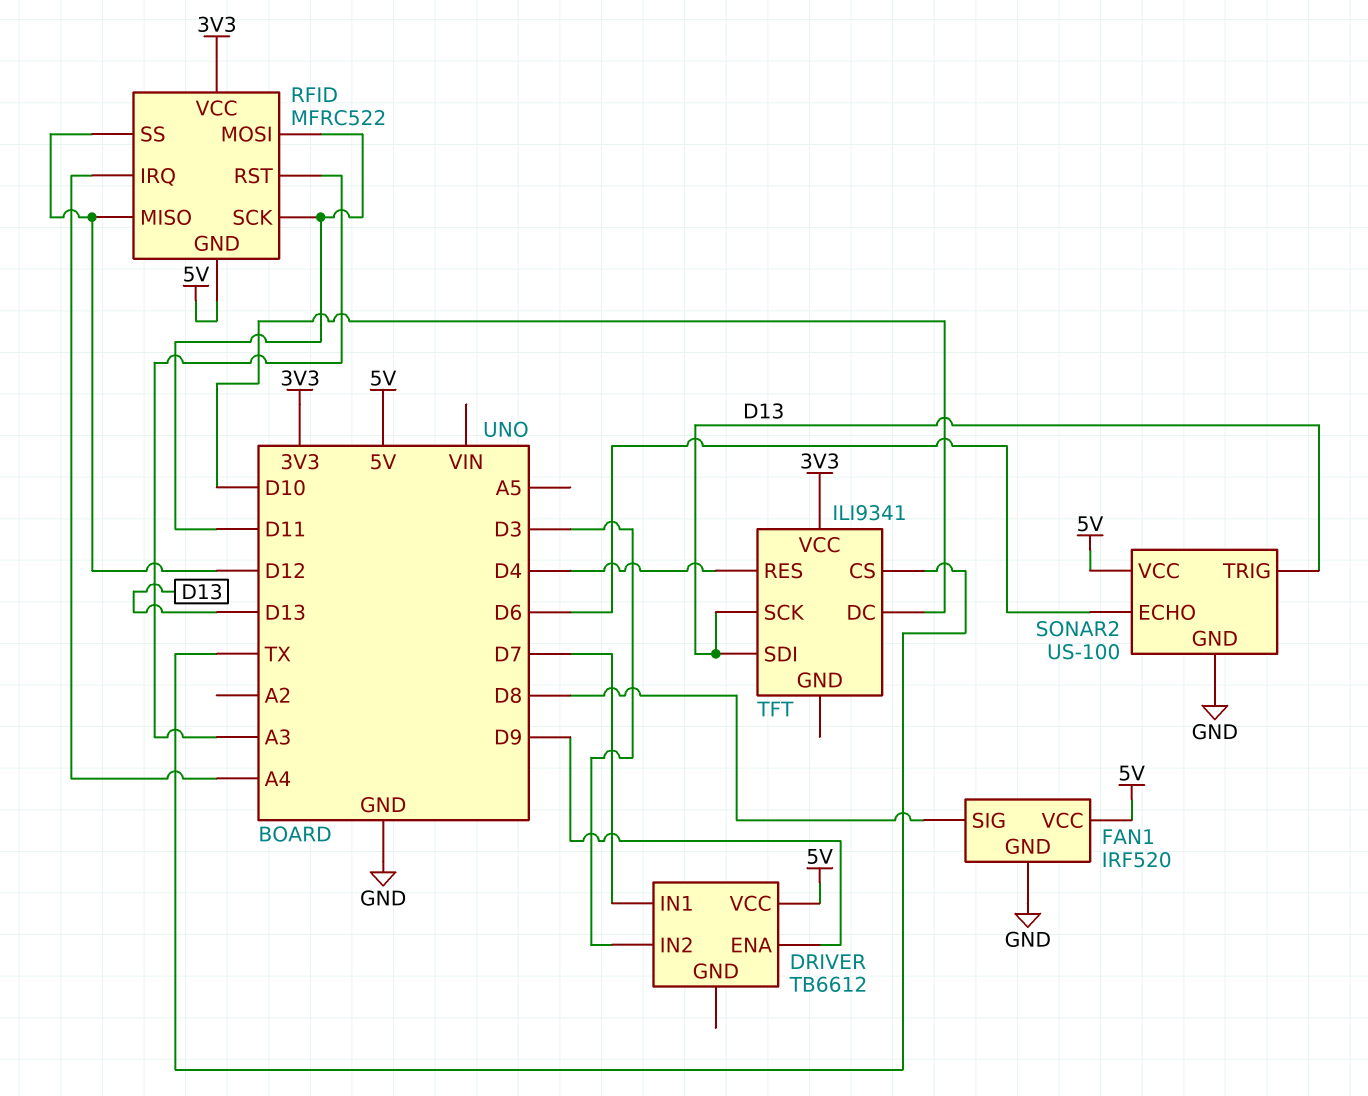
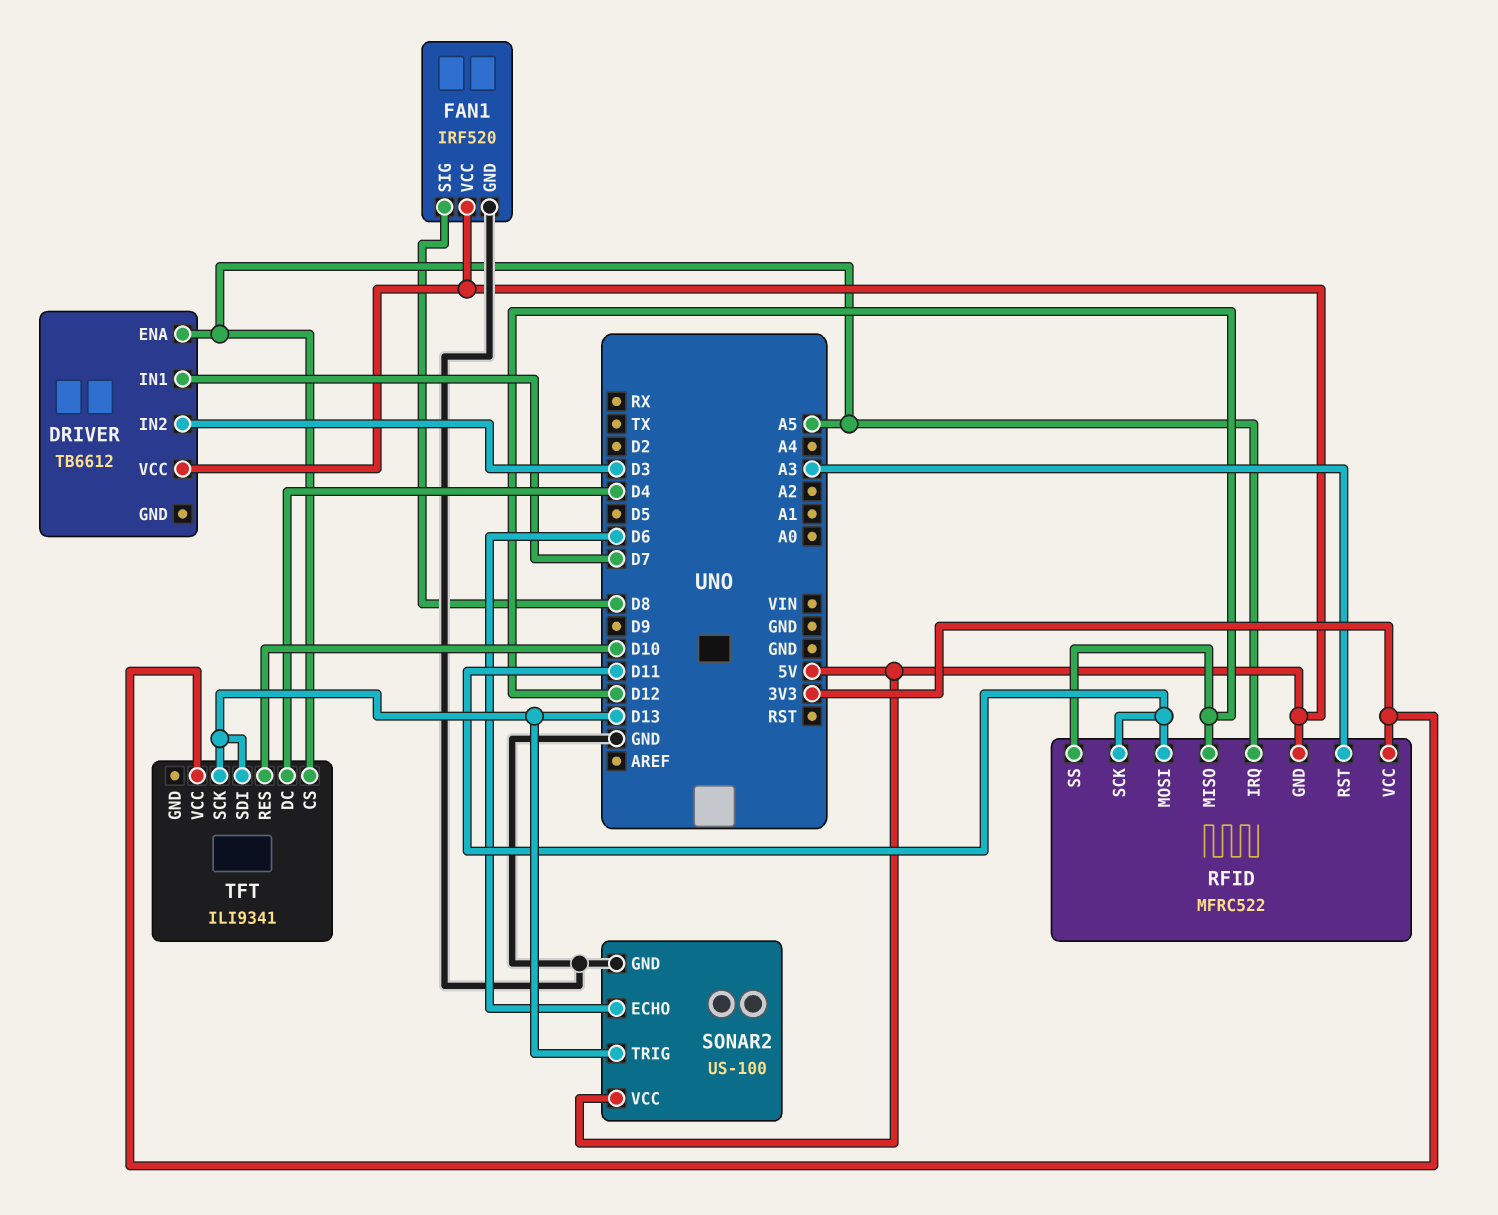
DRIVER pin ENA: D9 -> A5
RFID pin IRQ: A4 -> A5
TFT pin CS: TX -> A5
TFT pin DC: D10 -> D4
TFT pin RES: D4 -> D10

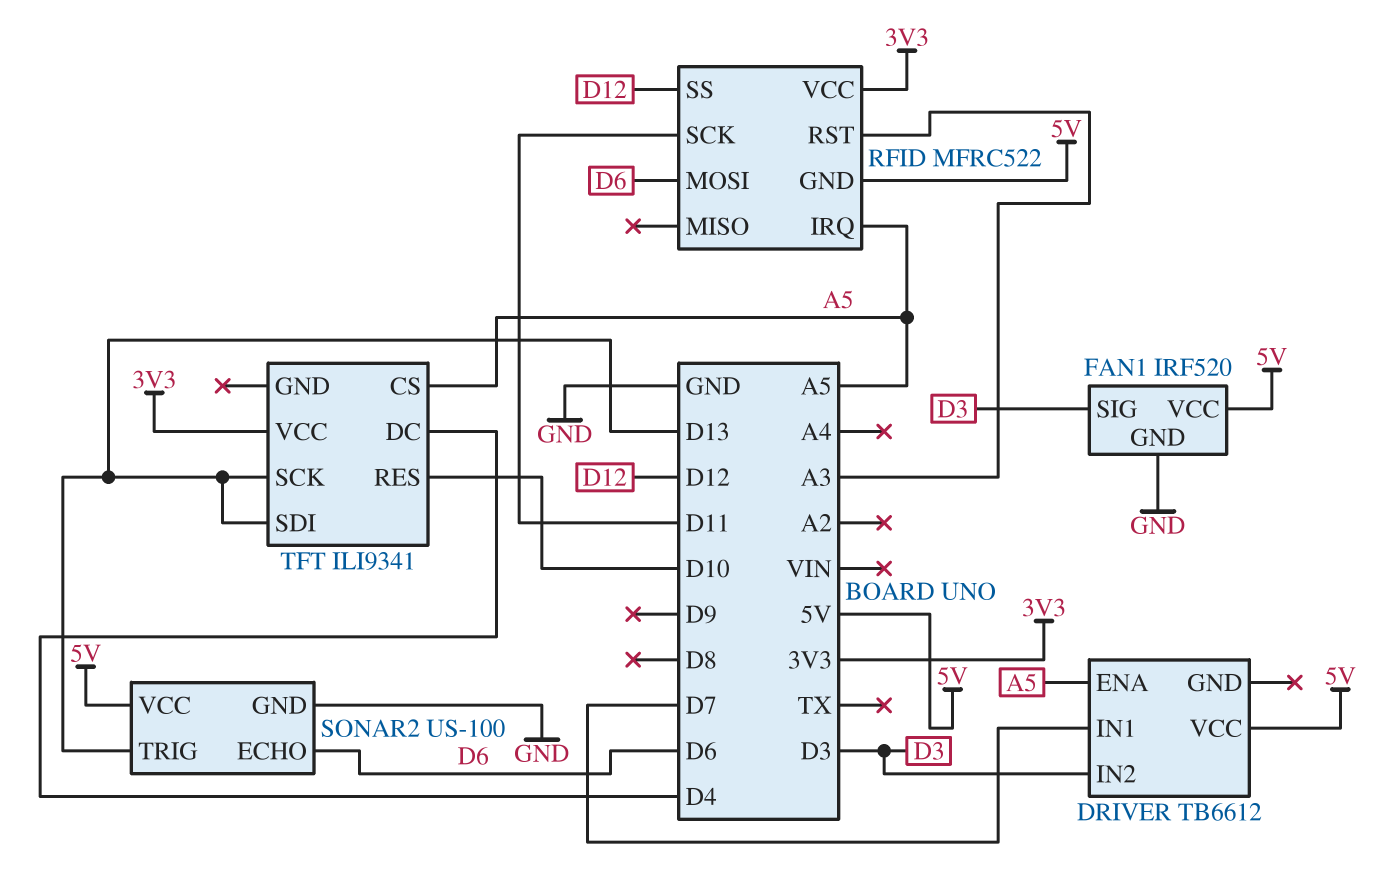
FAN1 pin SIG: D8 -> D3
RFID pin MISO: D12 -> none
RFID pin MOSI: D11 -> D6

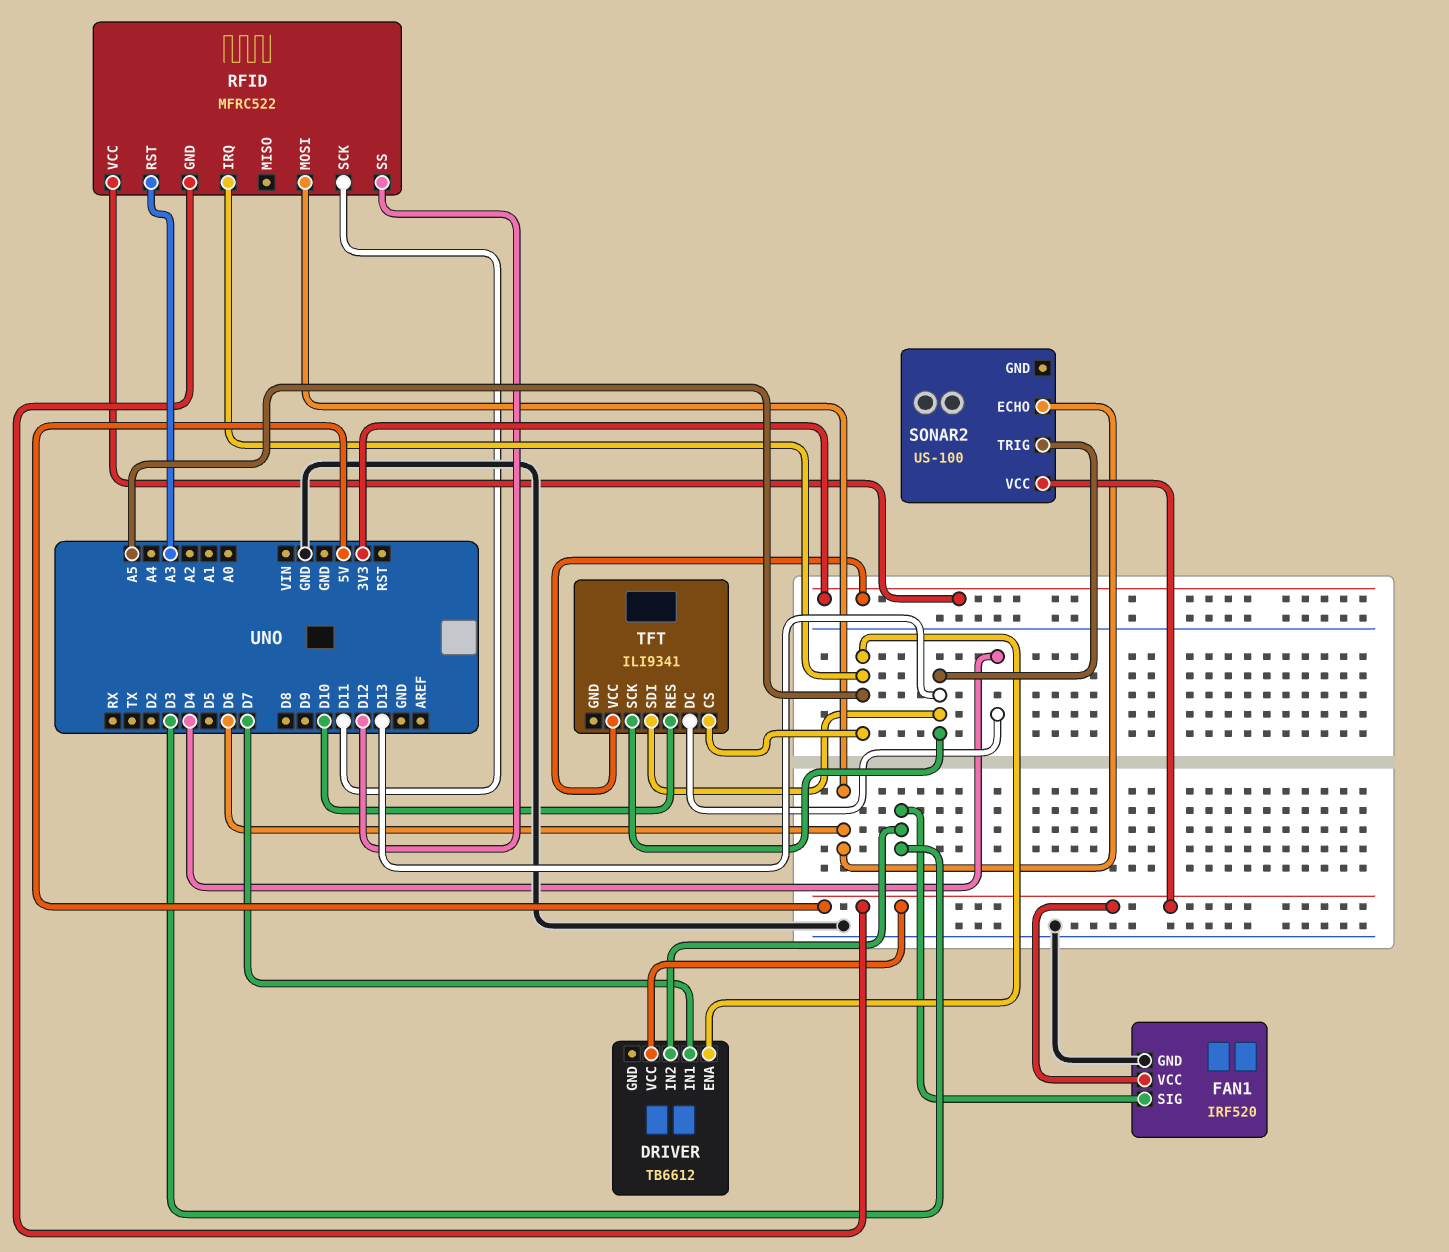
SONAR2 pin GND: GND -> none

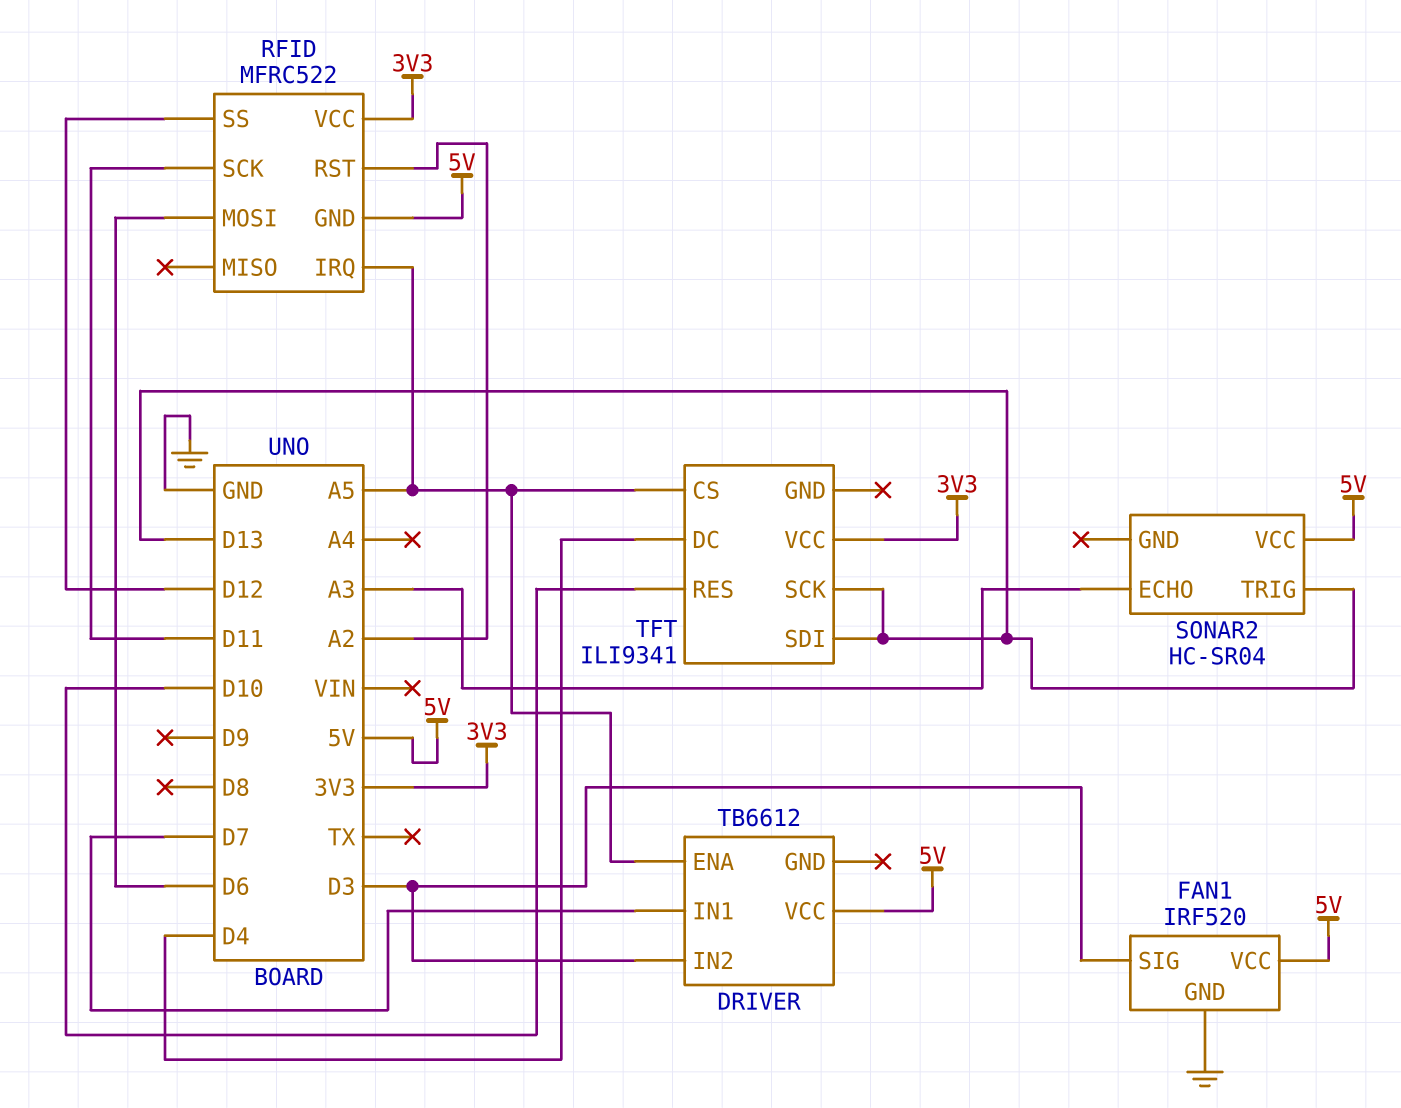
RFID pin RST: A3 -> A2
SONAR2: US-100 -> HC-SR04
SONAR2 pin ECHO: D6 -> A3

